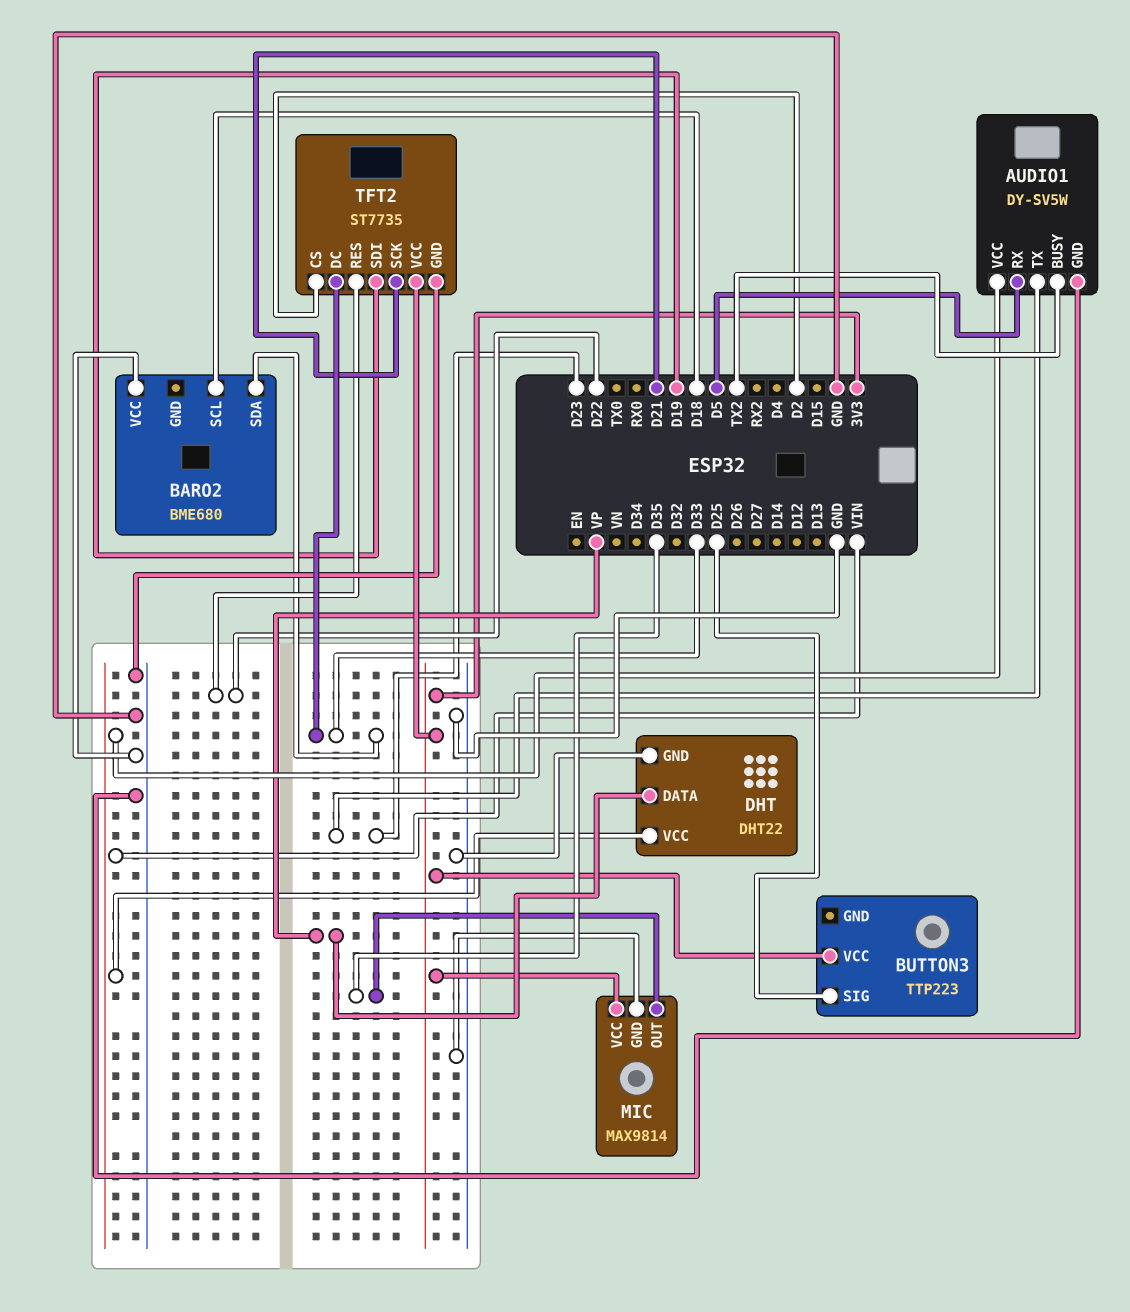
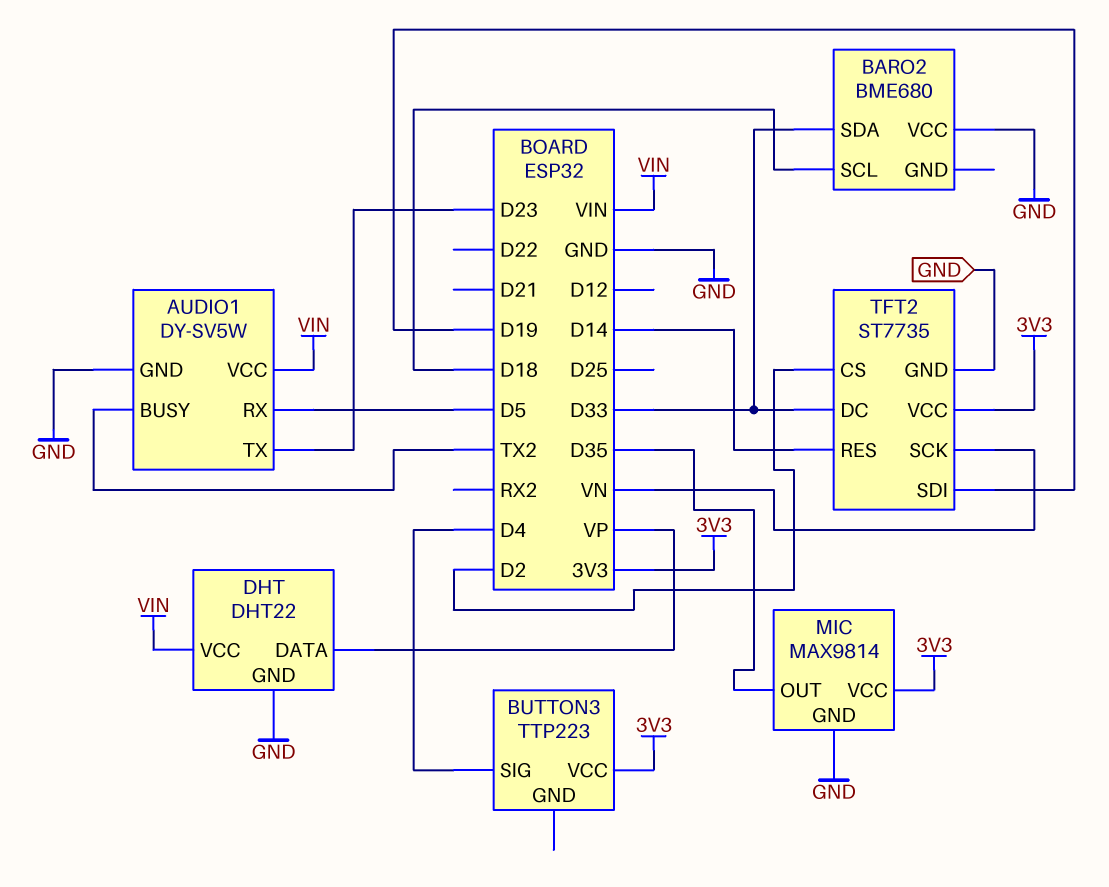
BUTTON3 pin SIG: D25 -> D4
TFT2 pin RES: D22 -> D14
TFT2 pin SCK: D21 -> VN

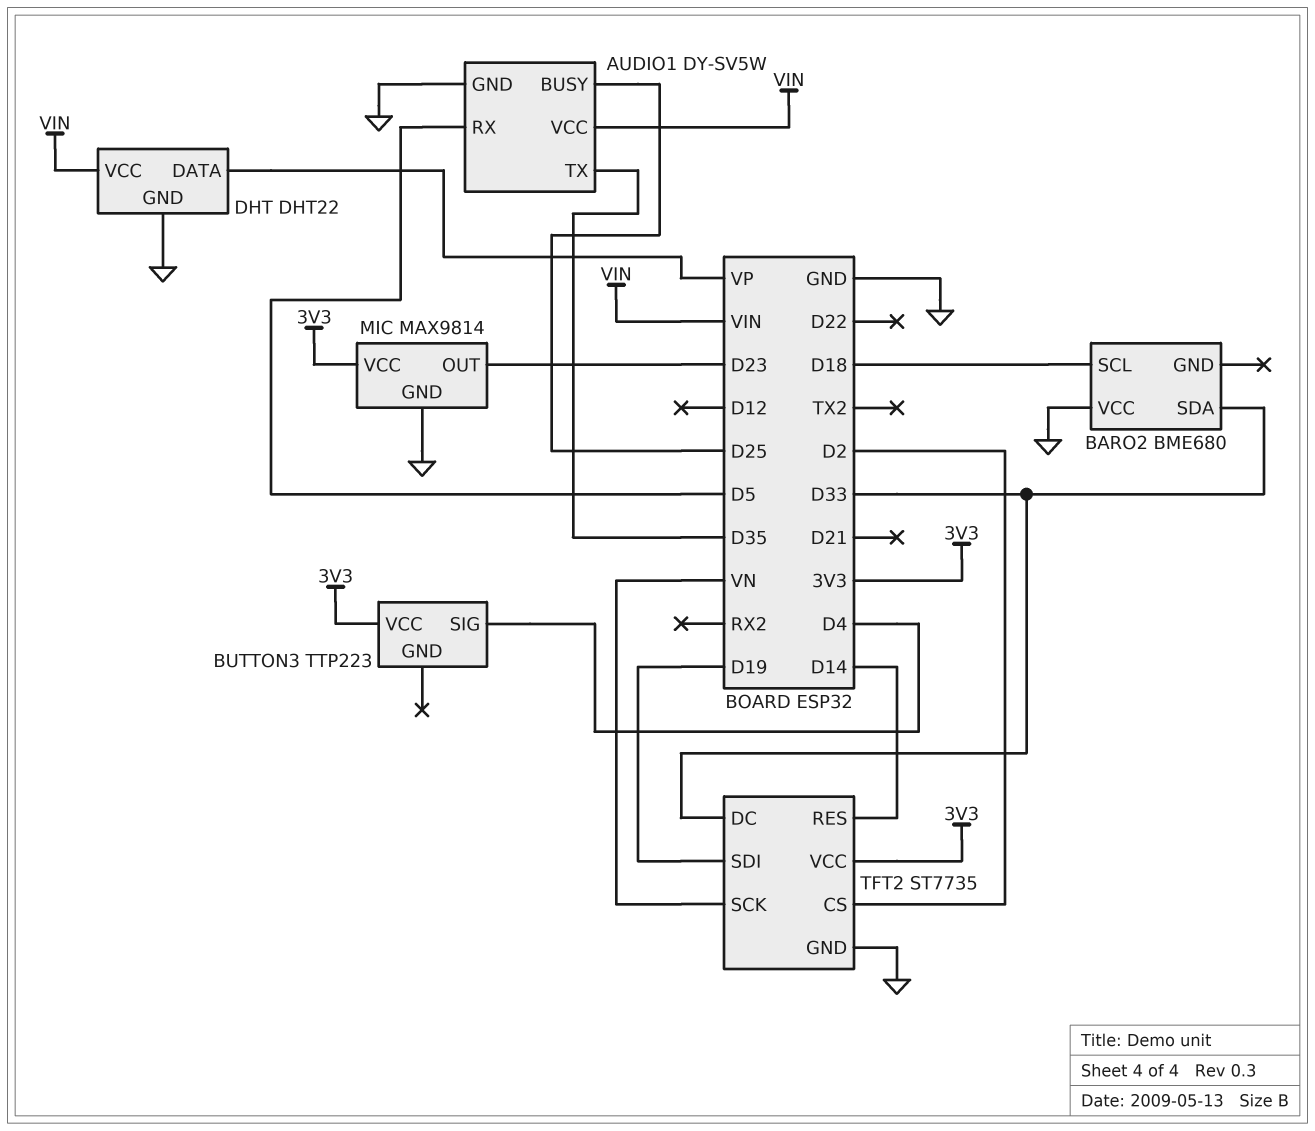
AUDIO1 pin BUSY: TX2 -> D25
AUDIO1 pin TX: D23 -> D35
MIC pin OUT: D35 -> D23

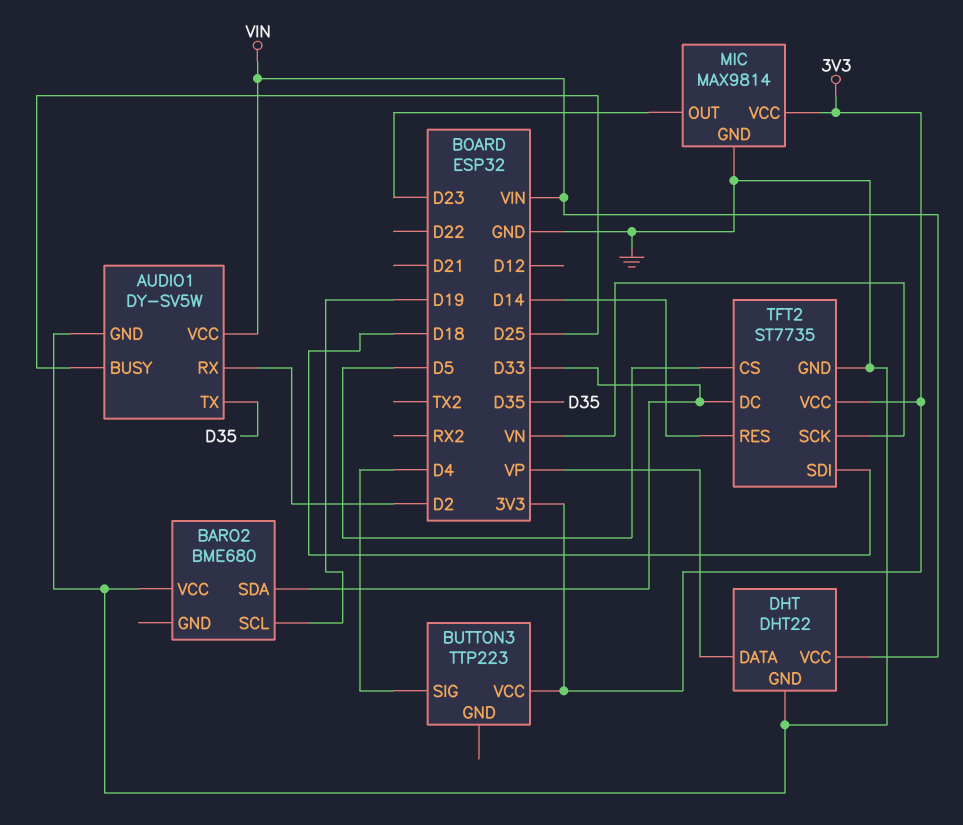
AUDIO1 pin RX: D5 -> D2
BARO2 pin SCL: D18 -> D19
TFT2 pin CS: D2 -> D5
TFT2 pin SDI: D19 -> D18

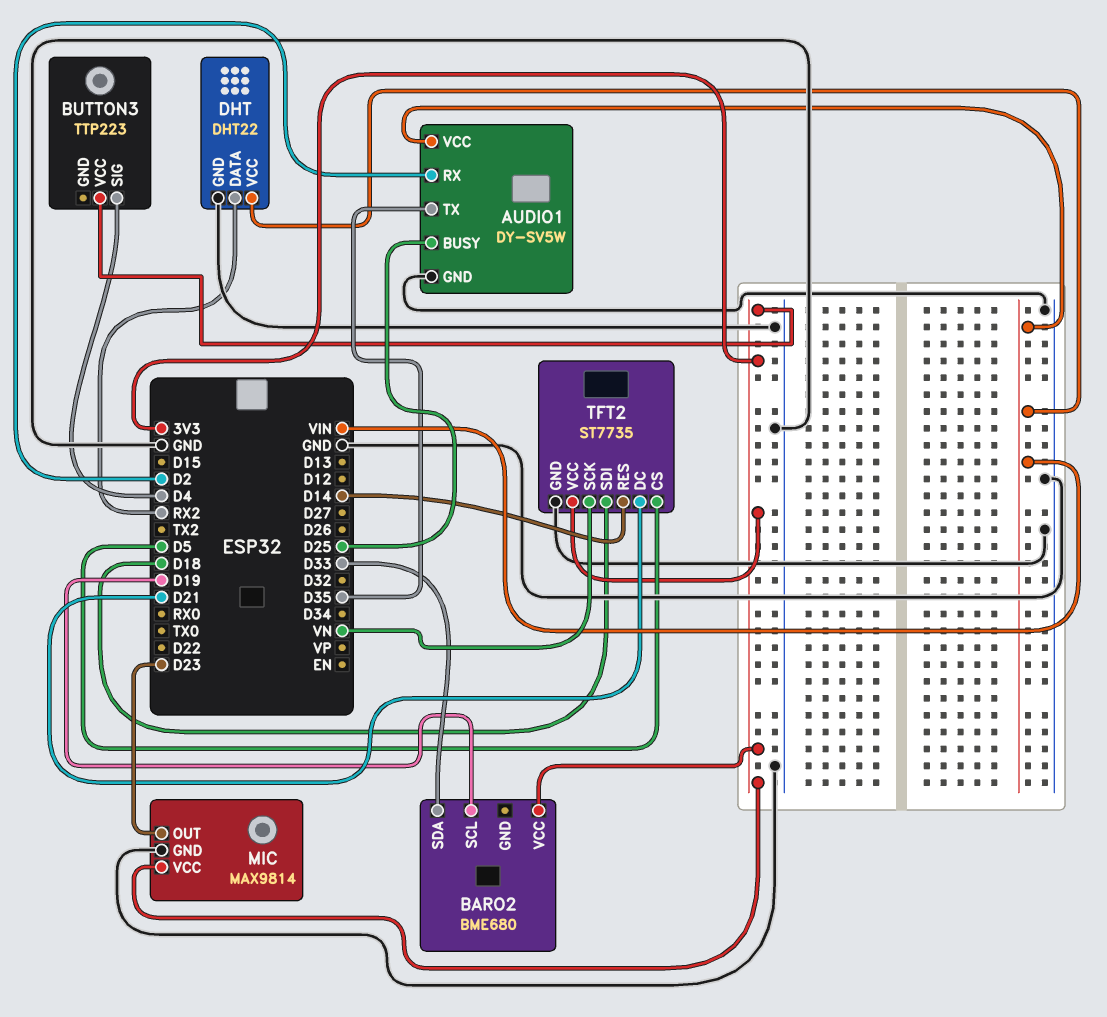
BARO2 pin VCC: GND -> 3V3
DHT pin DATA: VP -> RX2
TFT2 pin DC: D33 -> D21

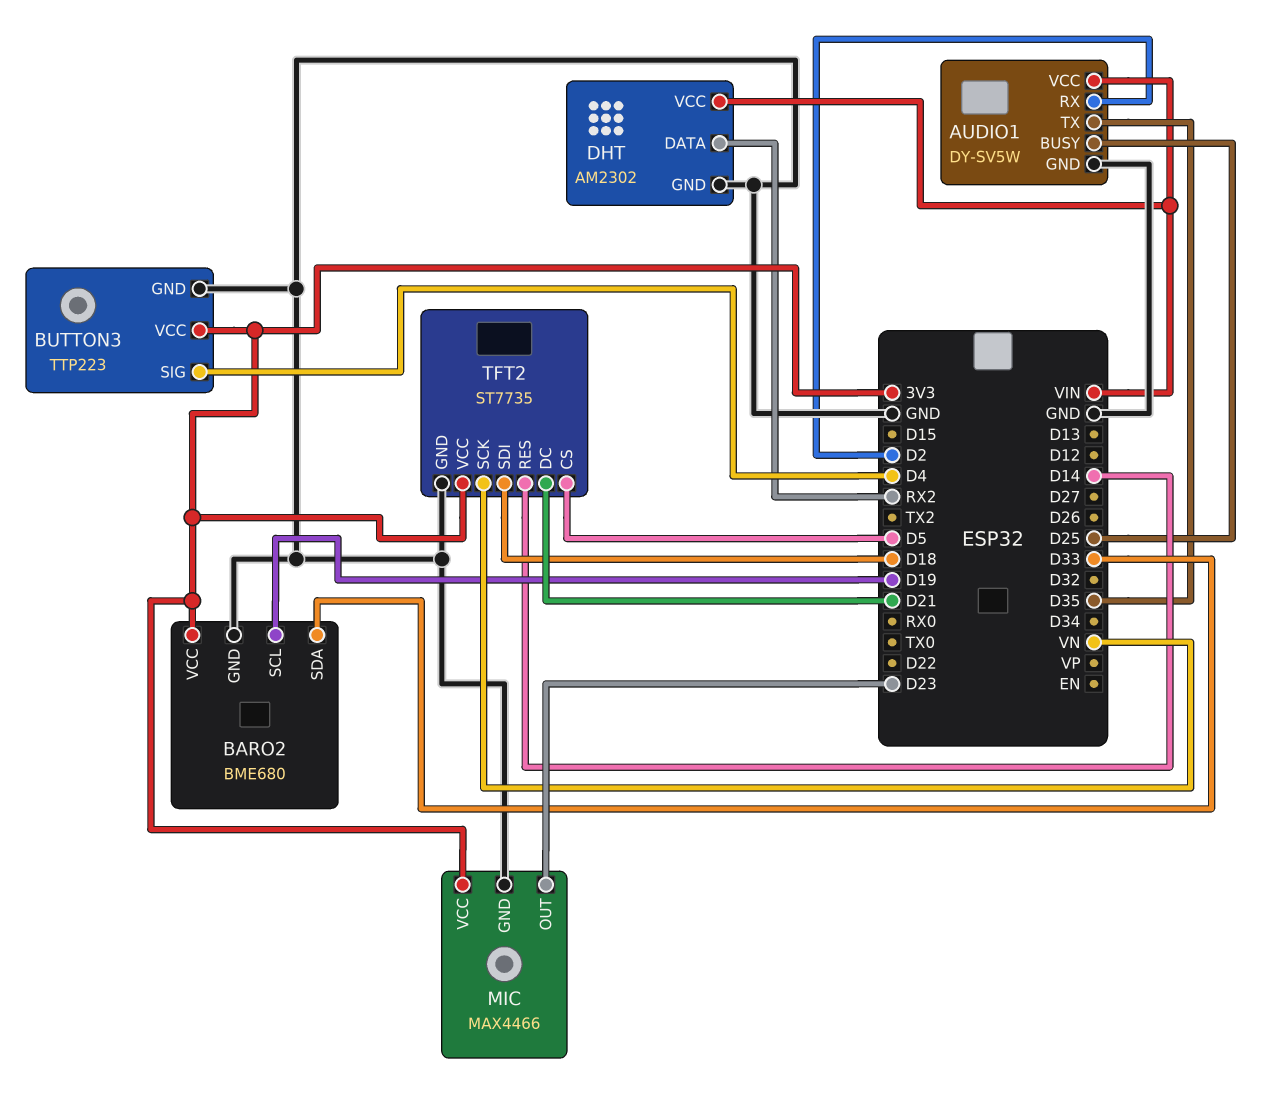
BARO2 pin GND: none -> GND
BUTTON3 pin GND: none -> GND
DHT: DHT22 -> AM2302
MIC: MAX9814 -> MAX4466

